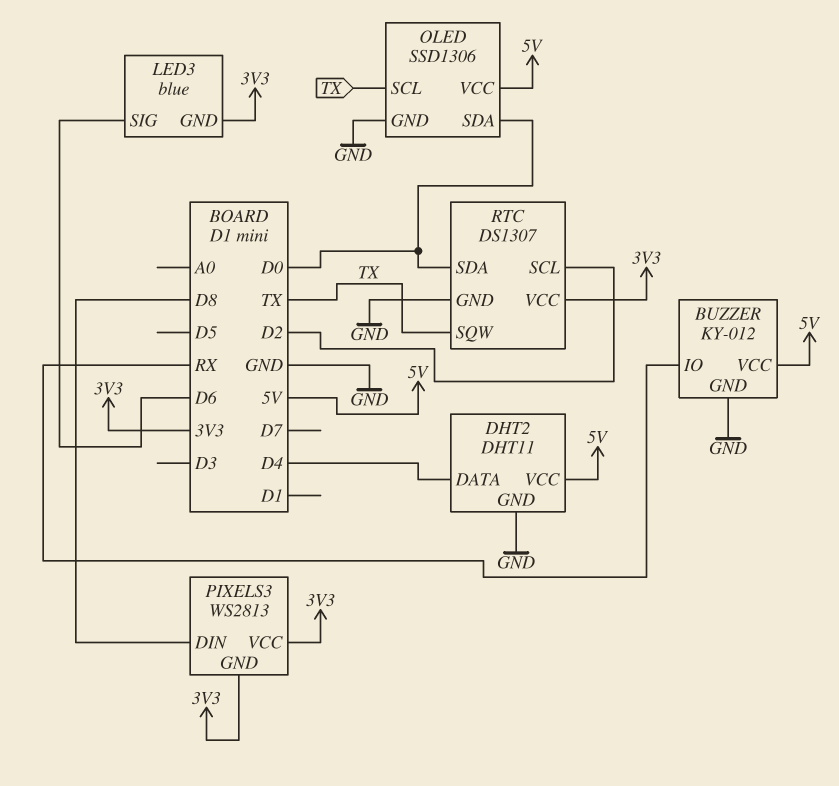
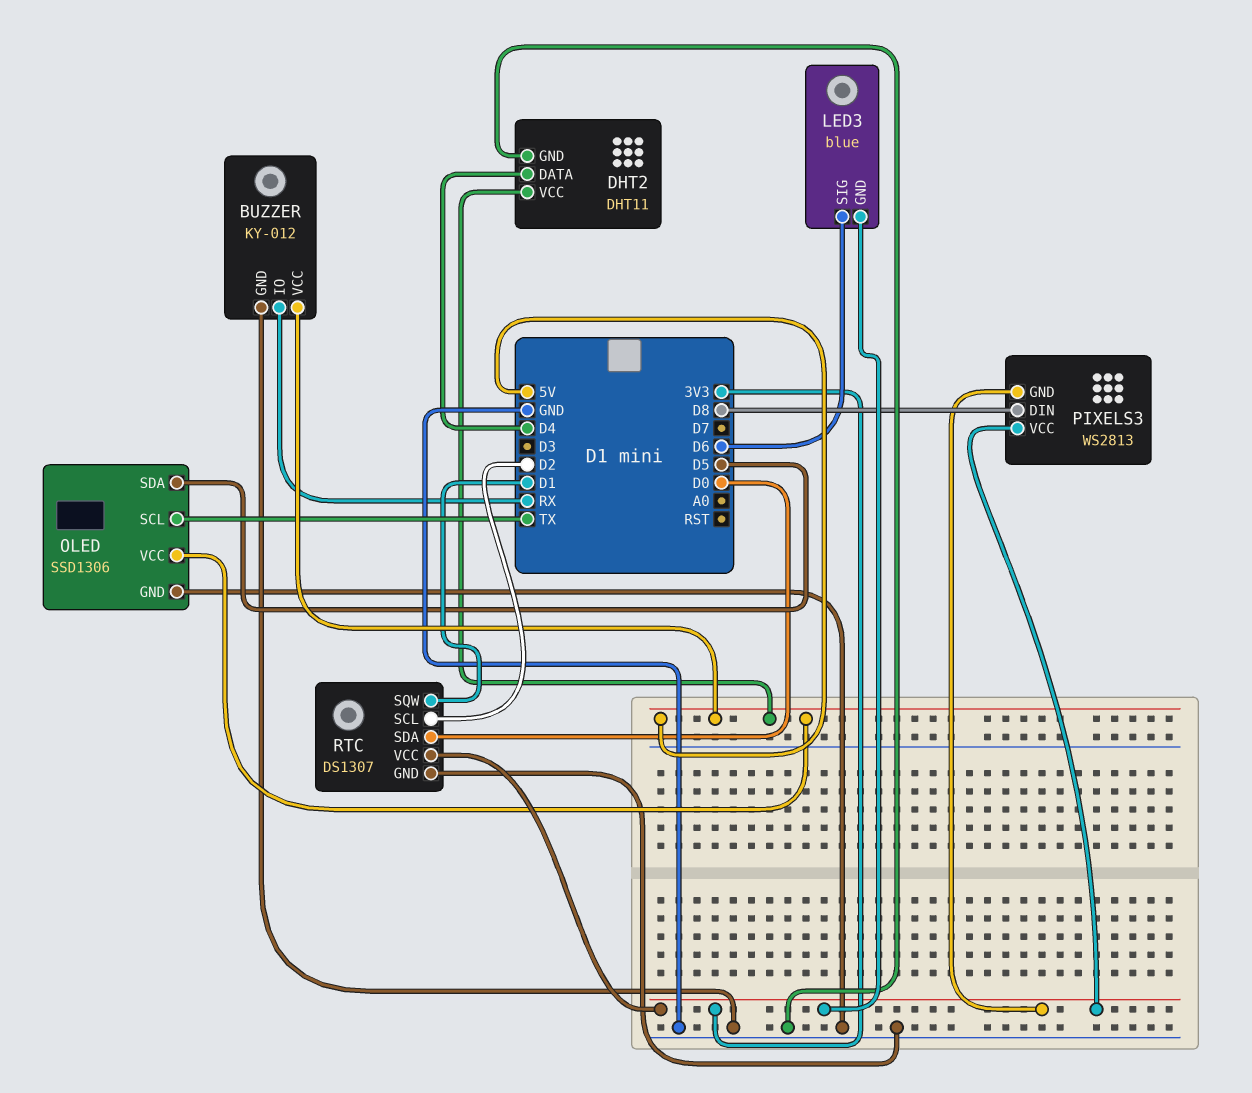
OLED pin SDA: D0 -> D5
RTC pin SQW: TX -> D1

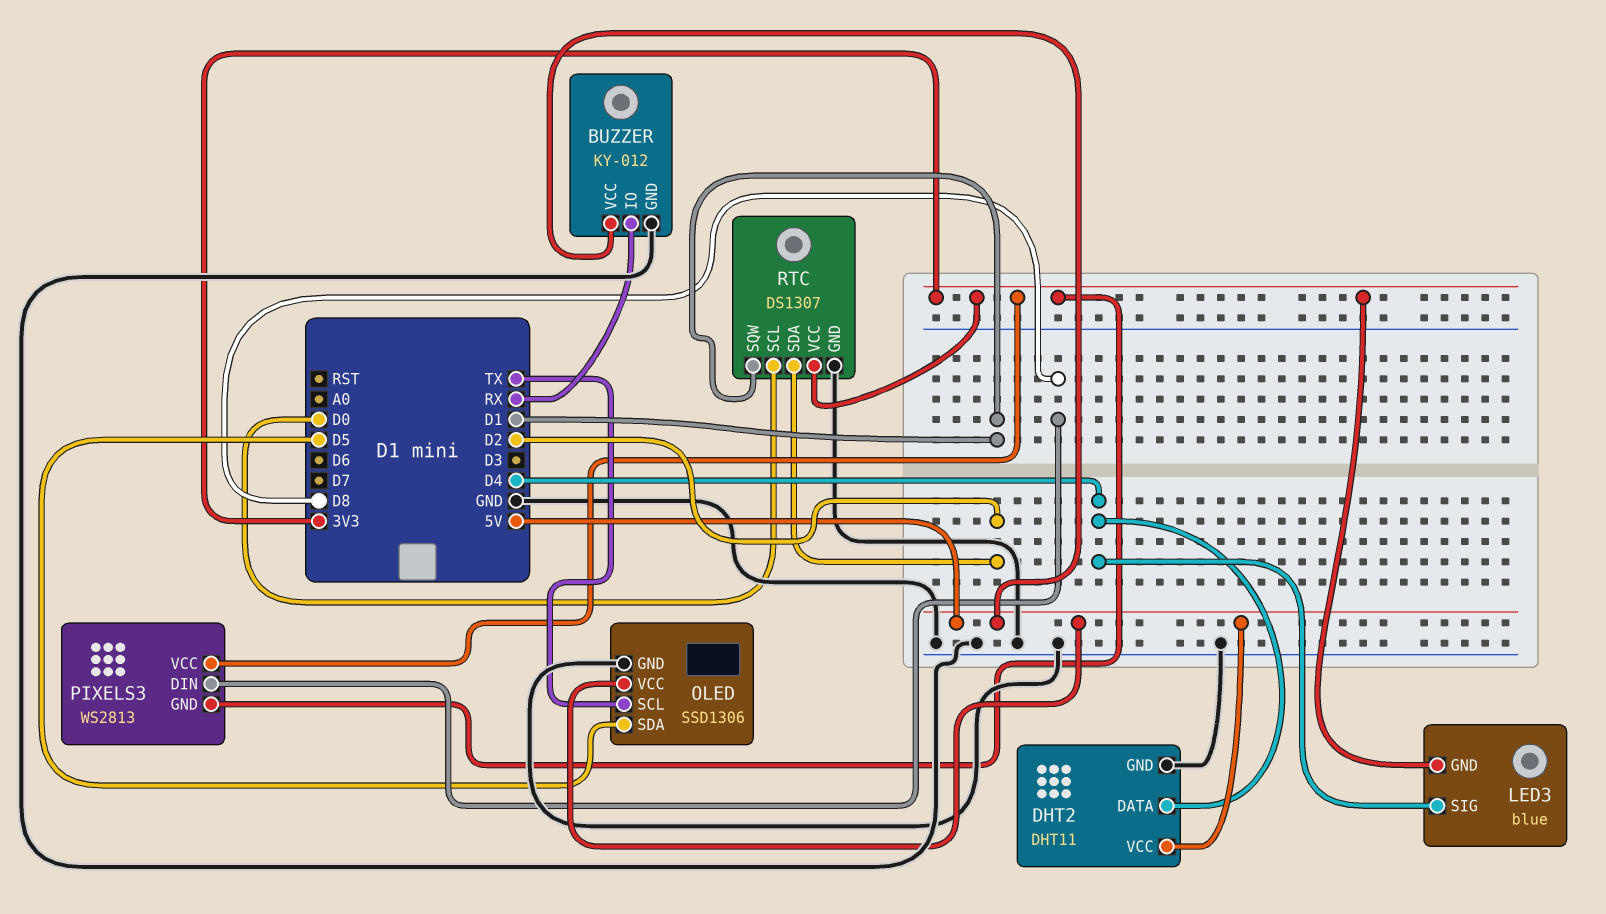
LED3 pin SIG: D6 -> D4
RTC pin SCL: D2 -> D0
RTC pin SDA: D0 -> D2

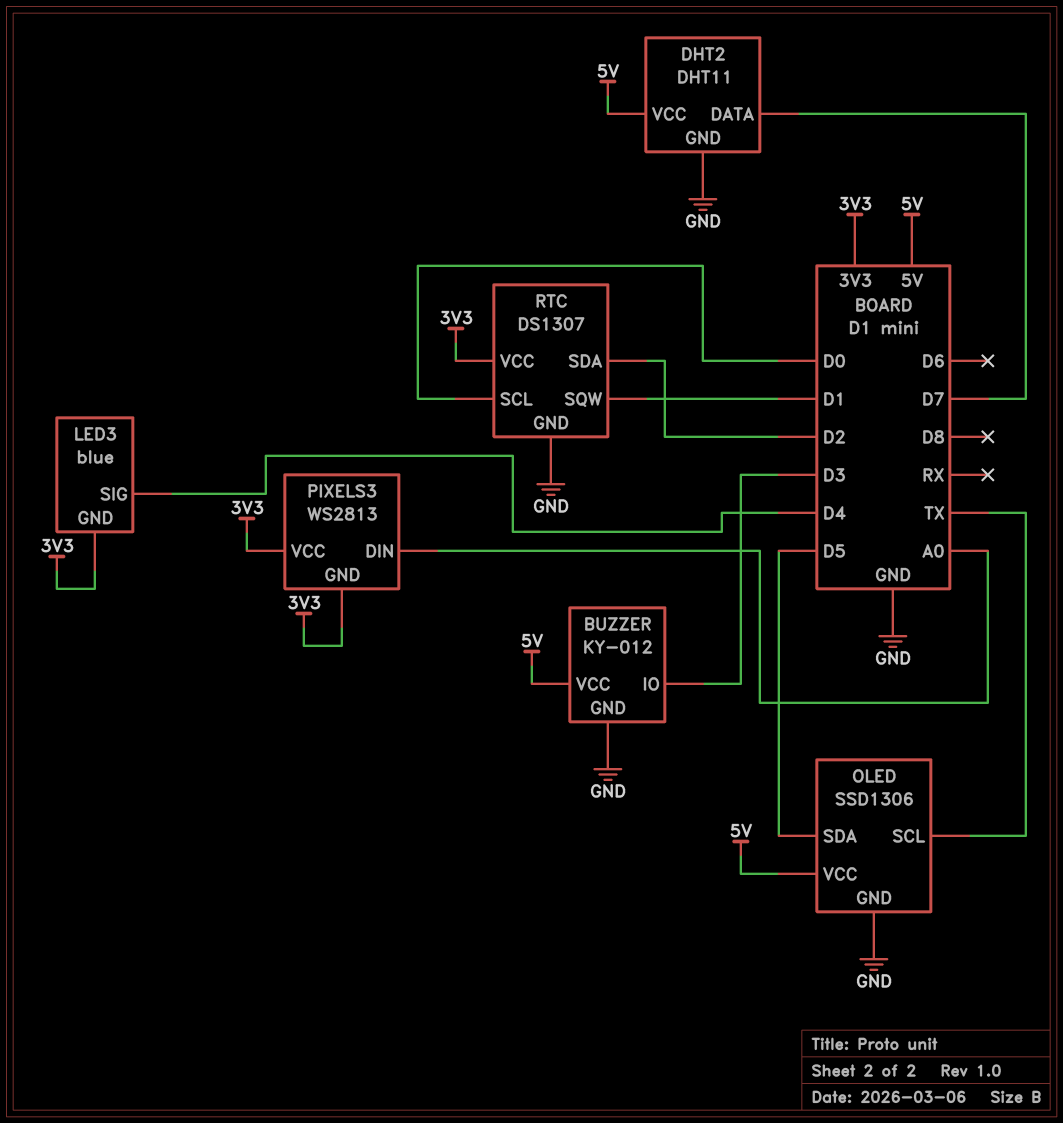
BUZZER pin IO: RX -> D3
DHT2 pin DATA: D4 -> D7
PIXELS3 pin DIN: D8 -> A0

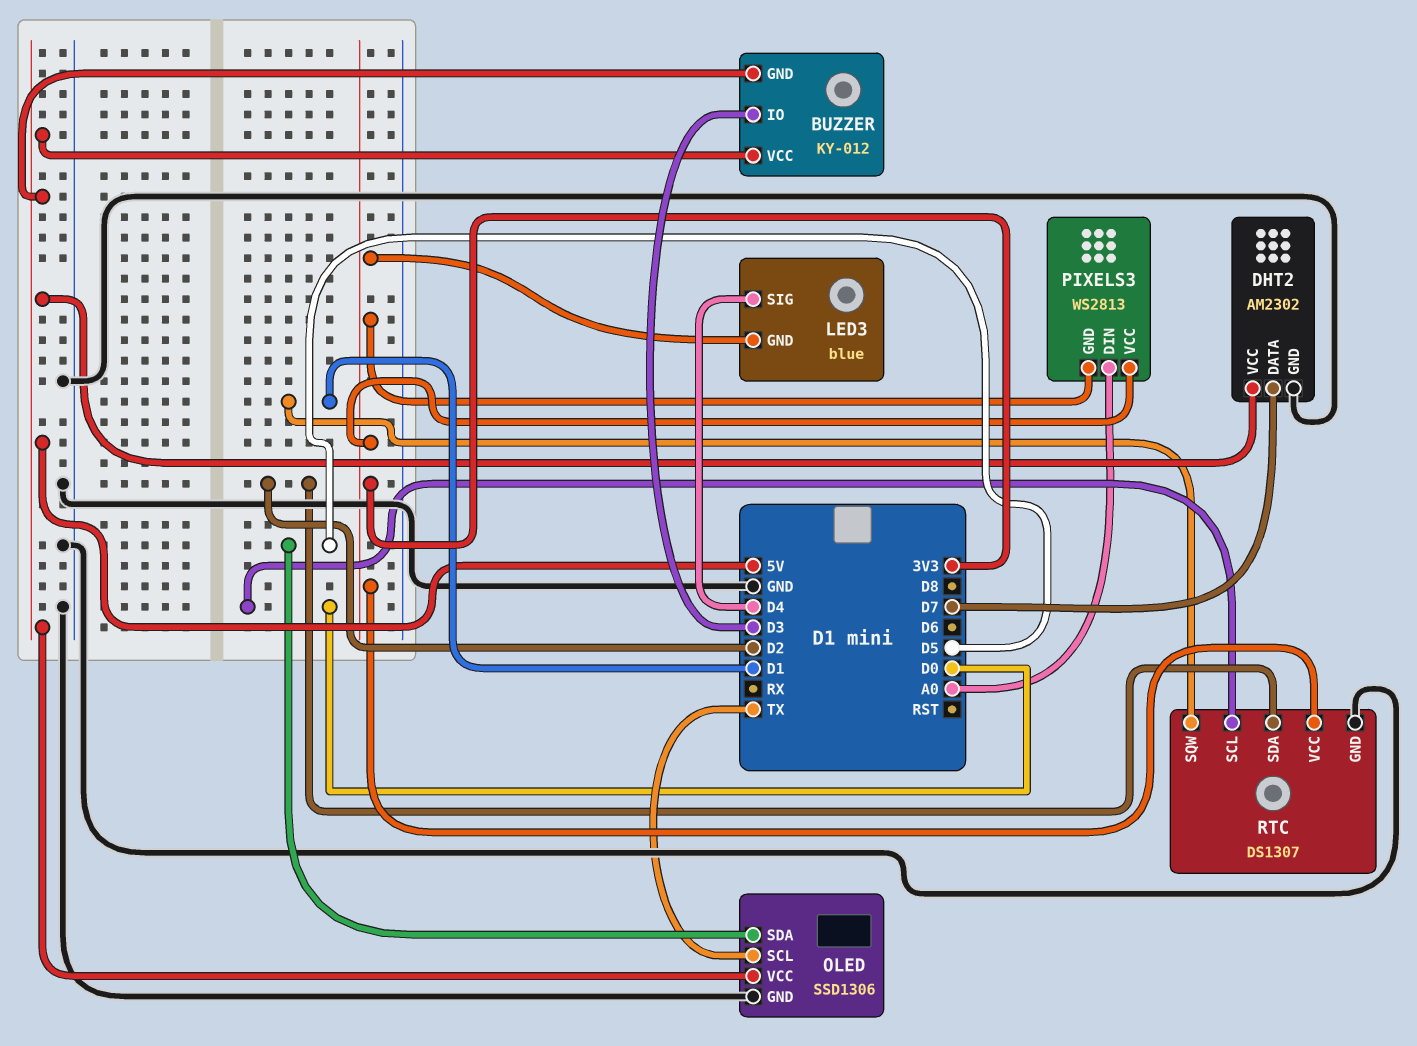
BUZZER pin GND: GND -> 5V
DHT2: DHT11 -> AM2302

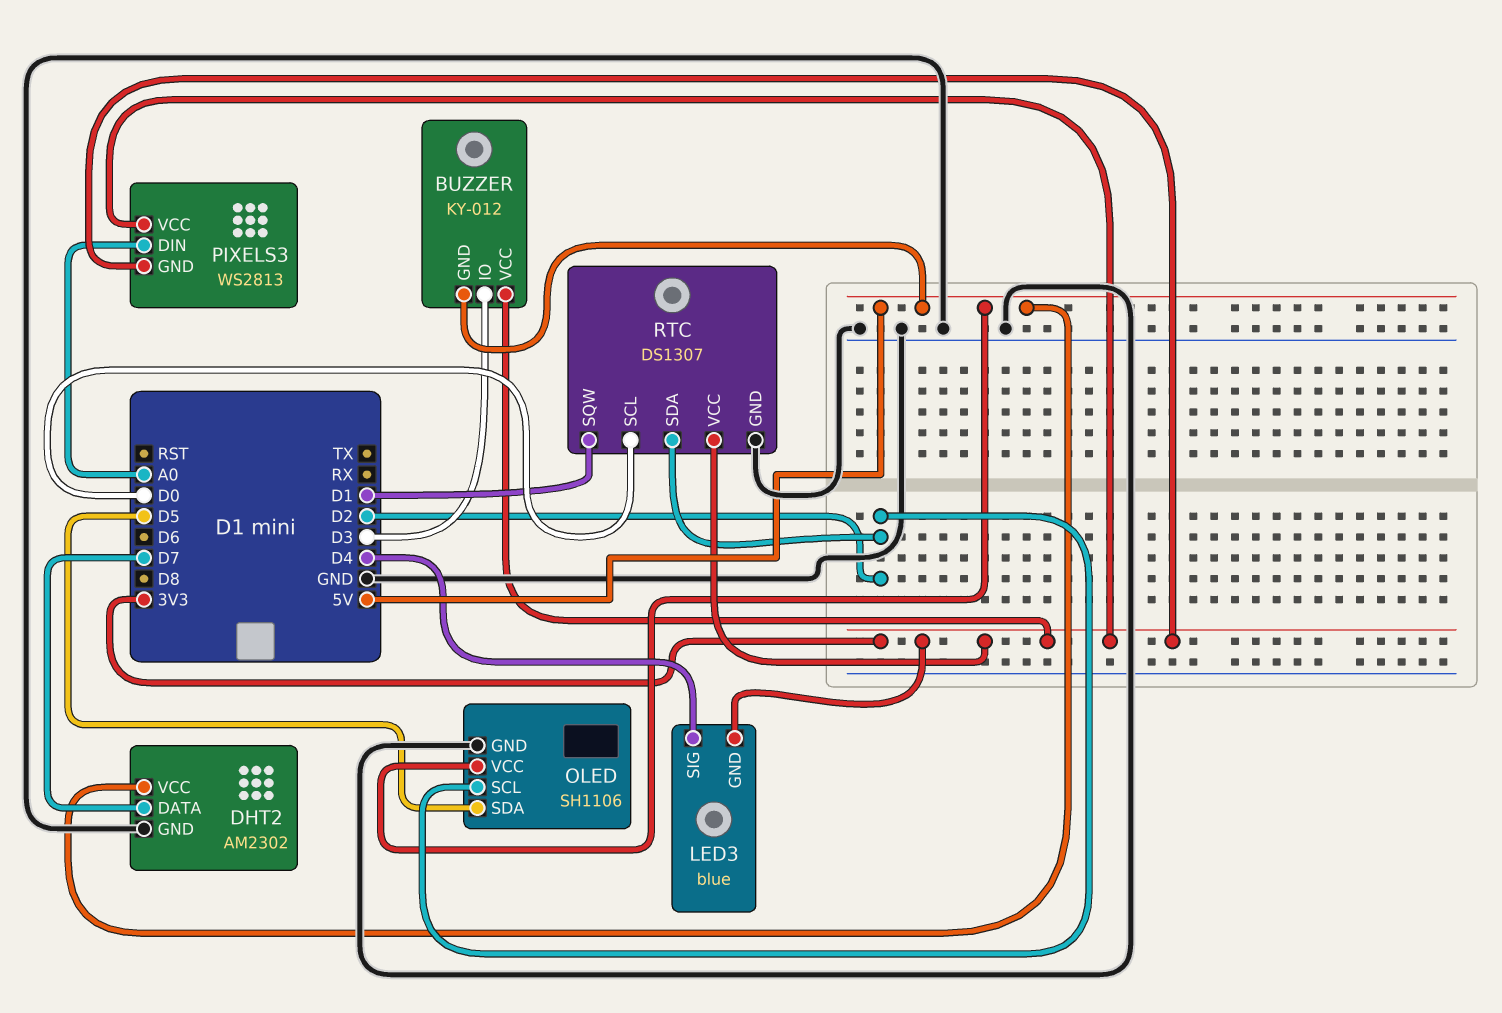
BUZZER pin VCC: 5V -> 3V3
OLED: SSD1306 -> SH1106
OLED pin SCL: TX -> D2

